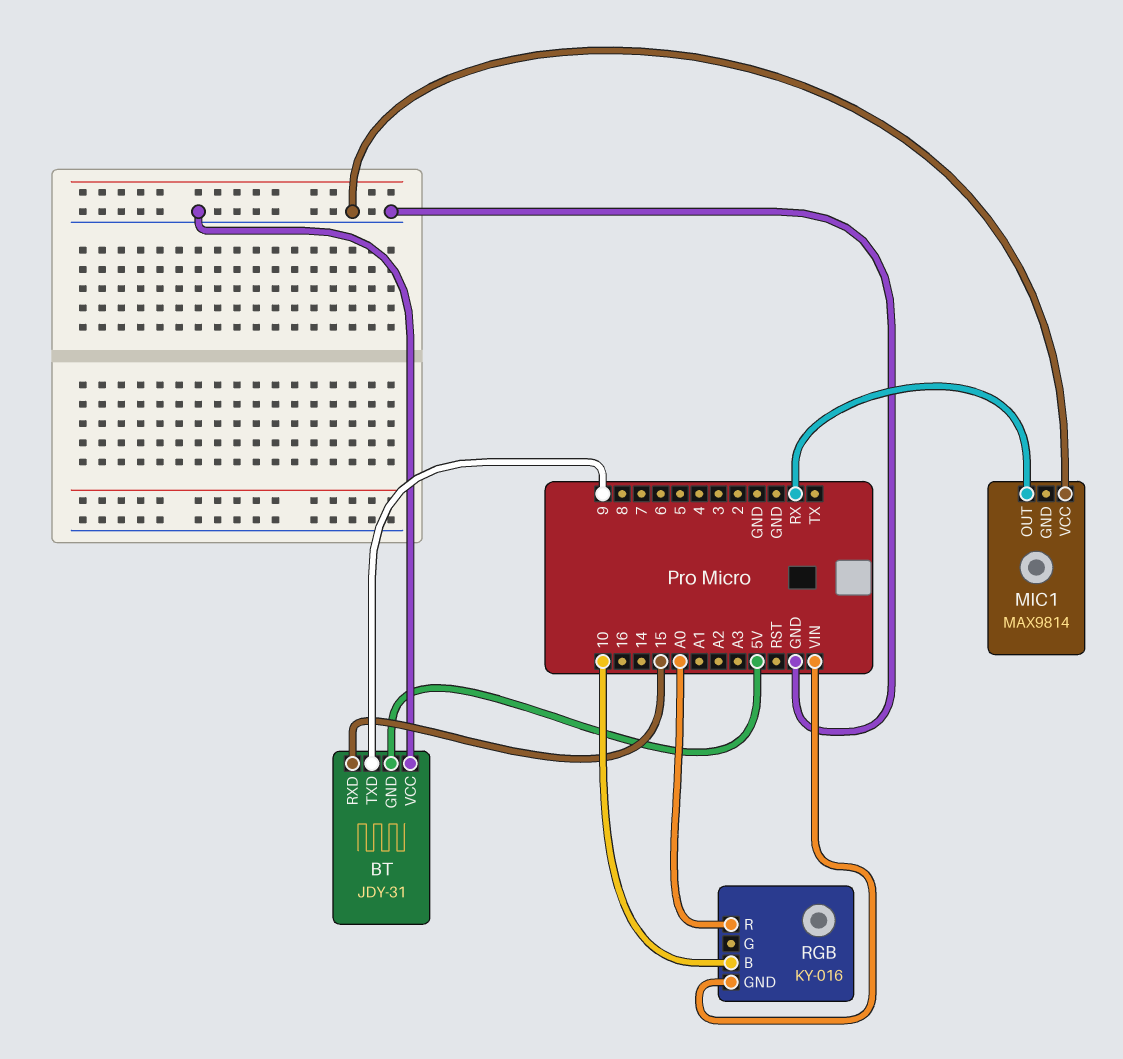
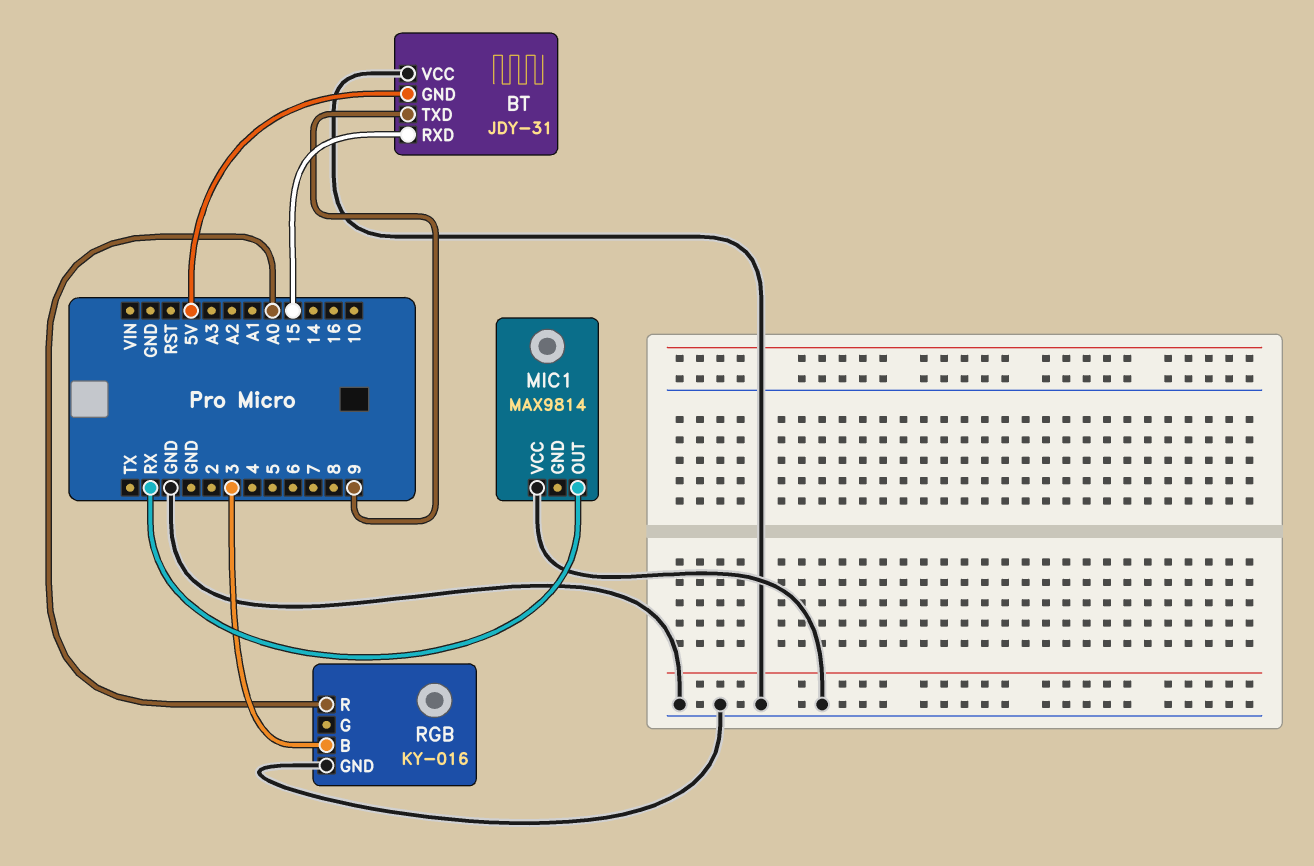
RGB pin B: 10 -> 3
RGB pin GND: VIN -> GND

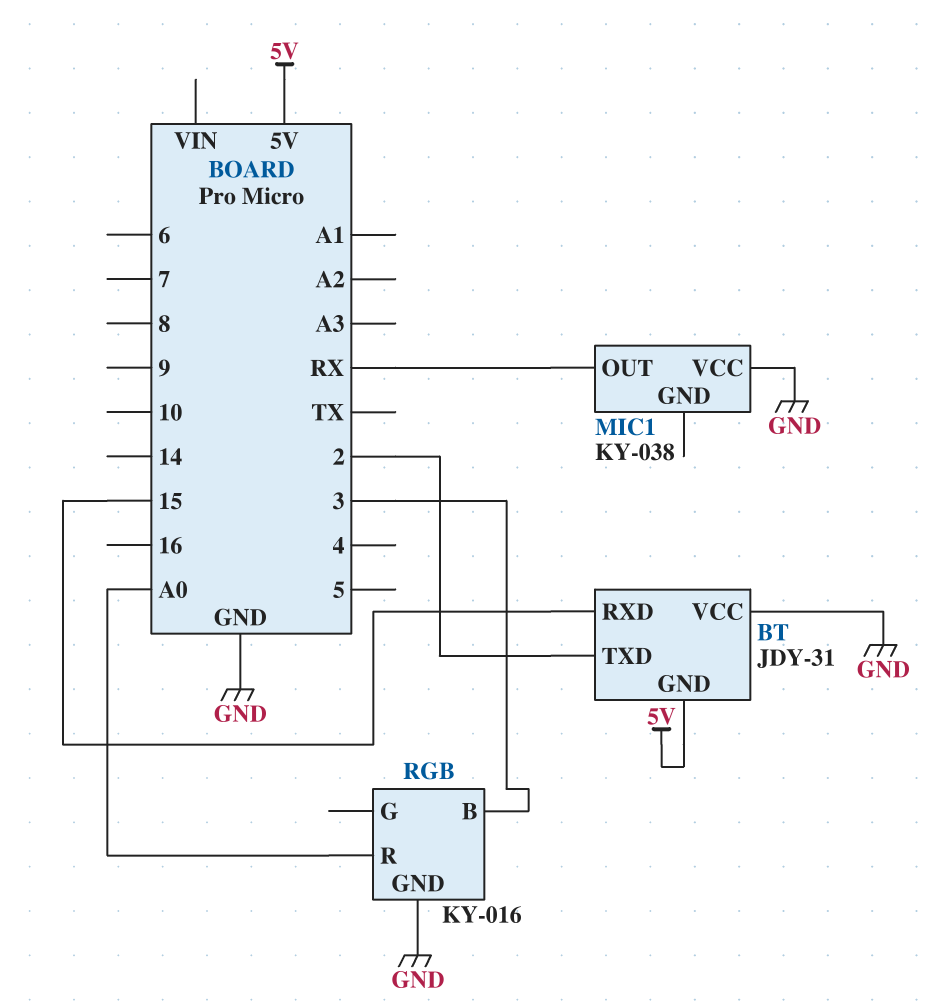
BT pin TXD: 9 -> 2
MIC1: MAX9814 -> KY-038

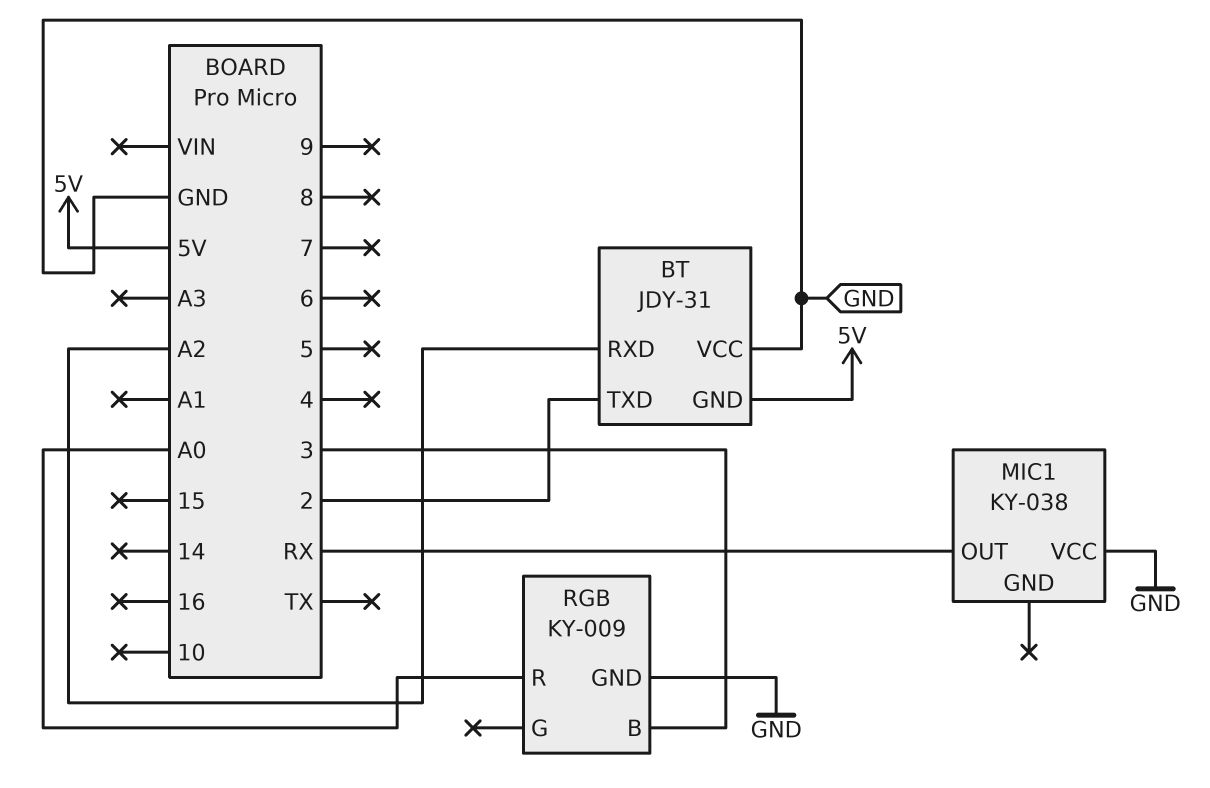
BT pin RXD: 15 -> A2
RGB: KY-016 -> KY-009

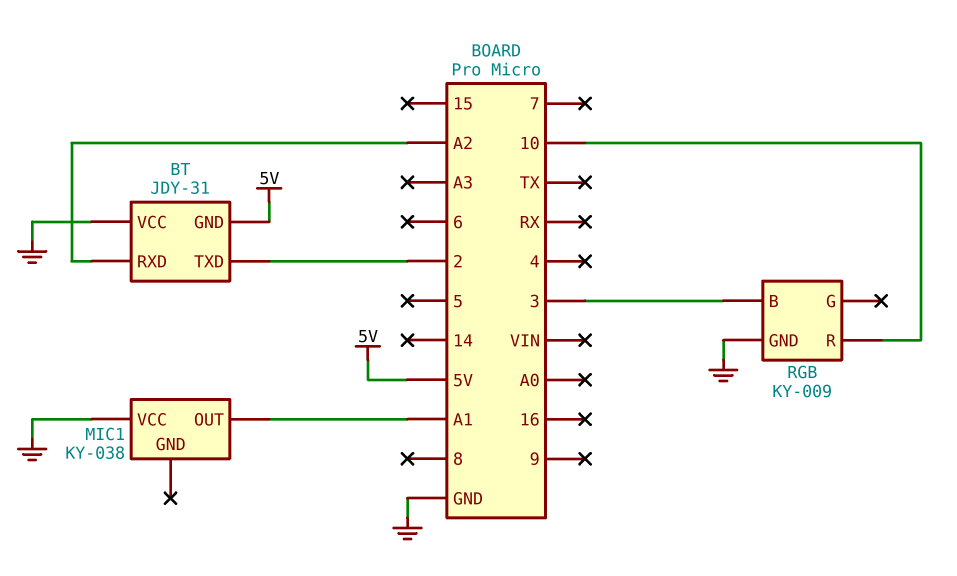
MIC1 pin OUT: RX -> A1
RGB pin R: A0 -> 10

